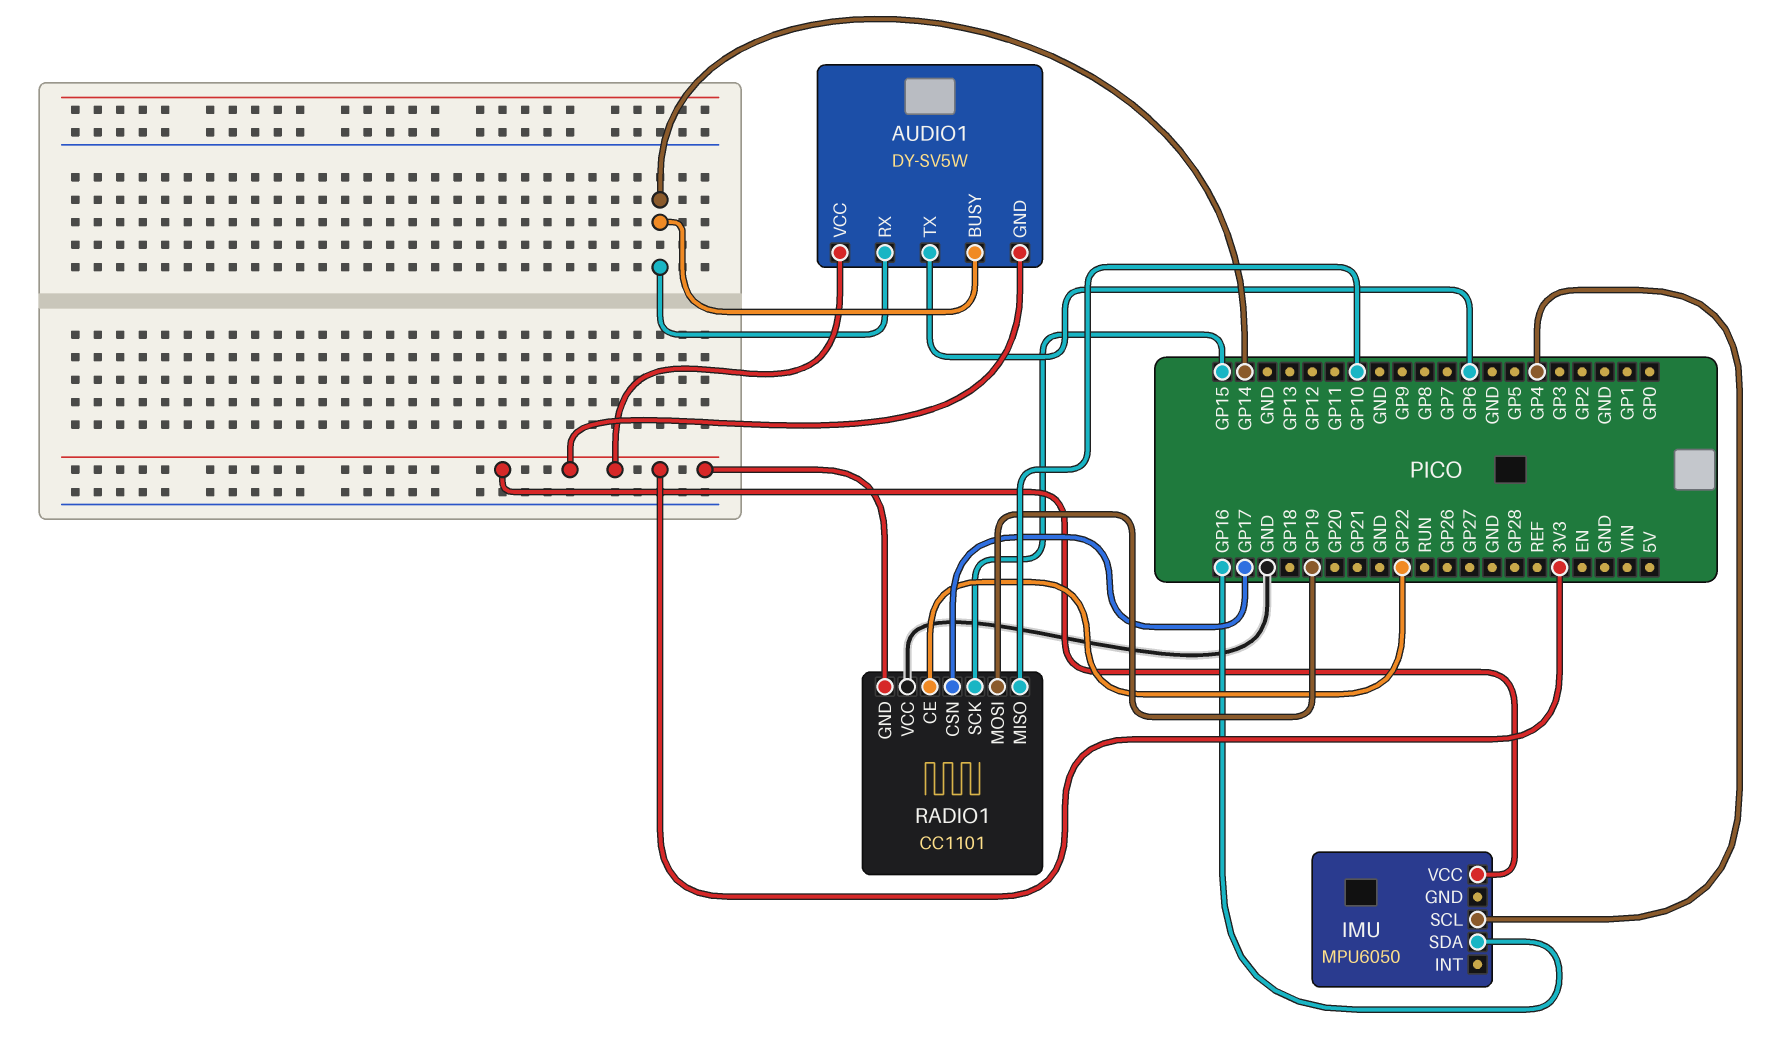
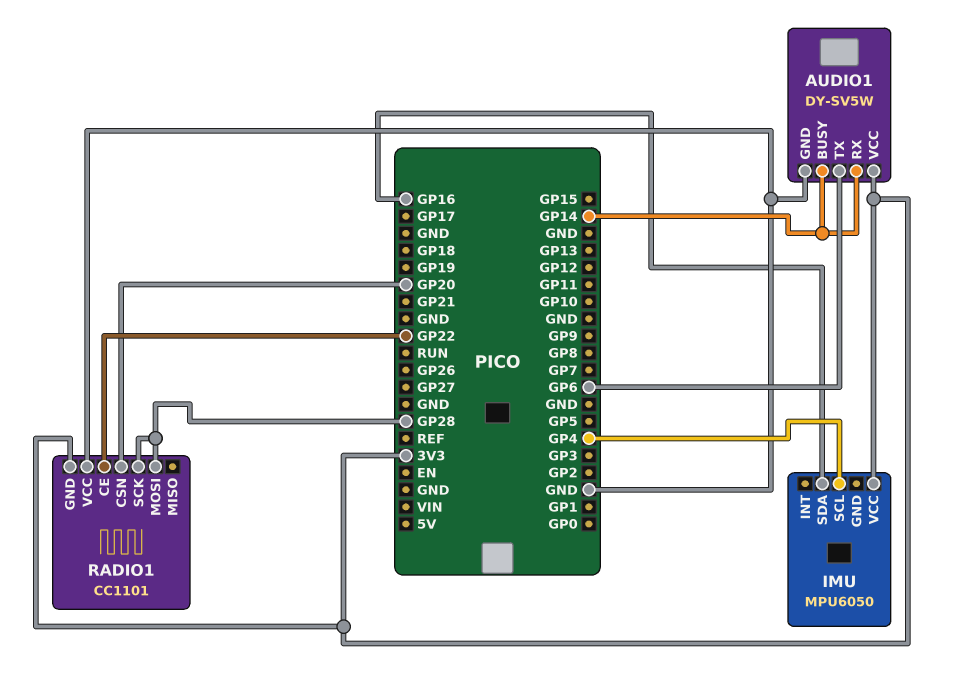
AUDIO1 pin GND: 3V3 -> GND
RADIO1 pin CSN: GP17 -> GP20
RADIO1 pin MISO: GP10 -> none
RADIO1 pin MOSI: GP19 -> GP28
RADIO1 pin SCK: GP15 -> GP28

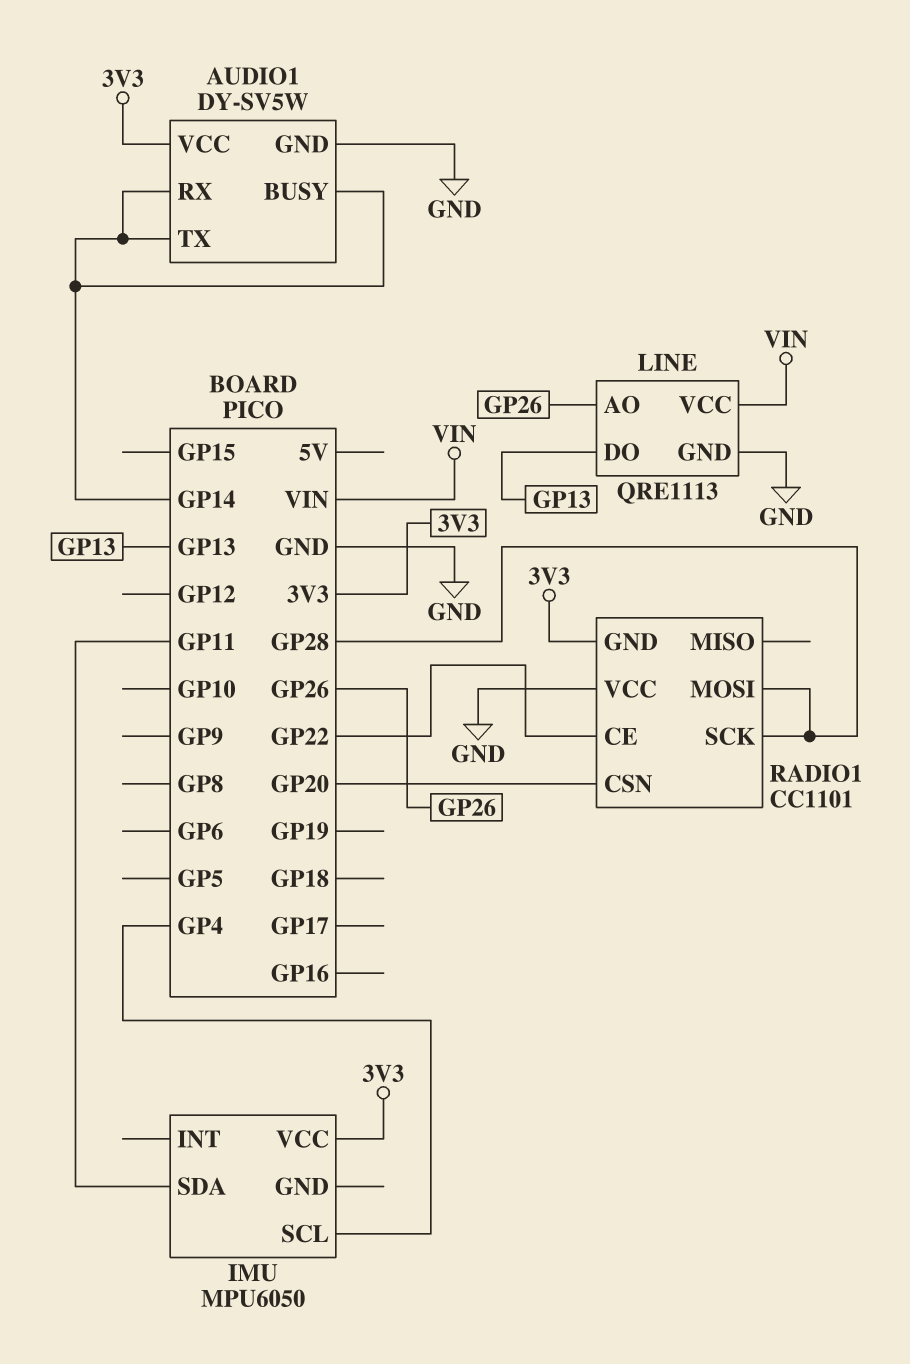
AUDIO1 pin TX: GP6 -> GP14
IMU pin SDA: GP16 -> GP11
LINE: none -> QRE1113
LINE pin AO: none -> GP26
LINE pin DO: none -> GP13
LINE pin GND: none -> GND
LINE pin VCC: none -> VIN

